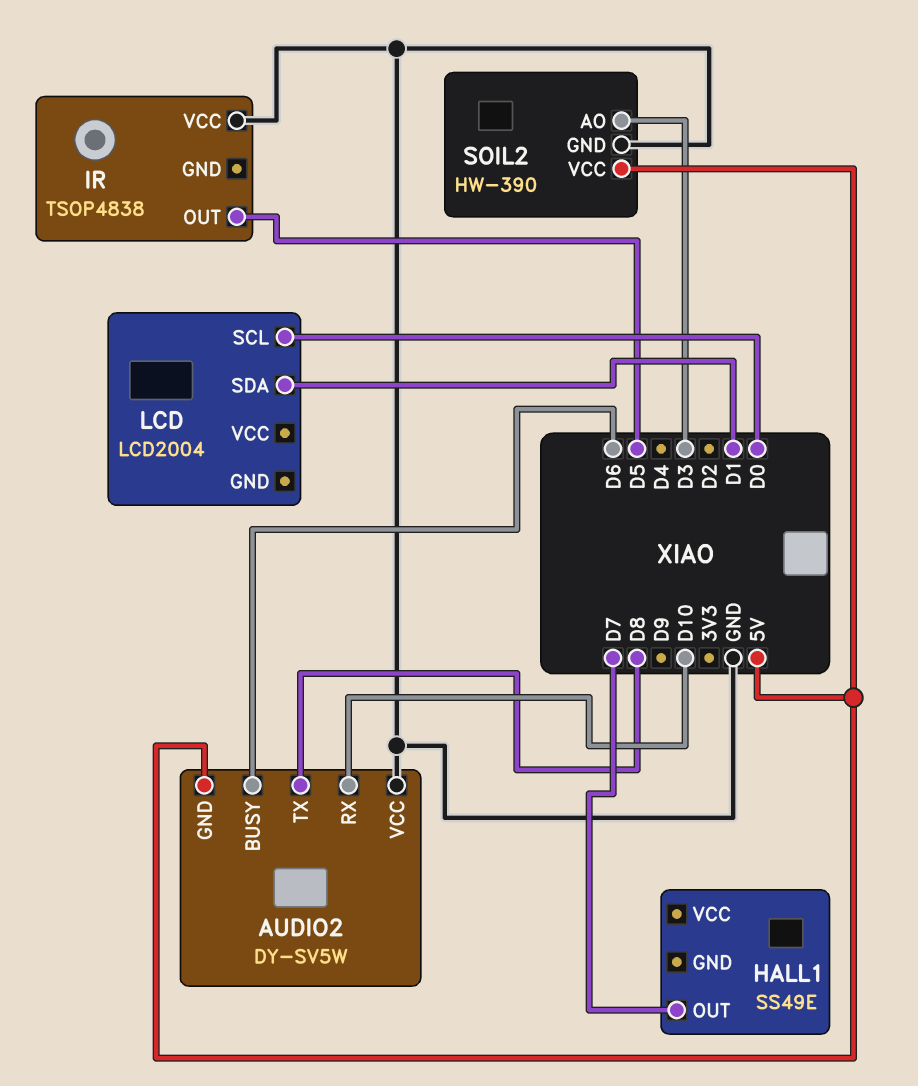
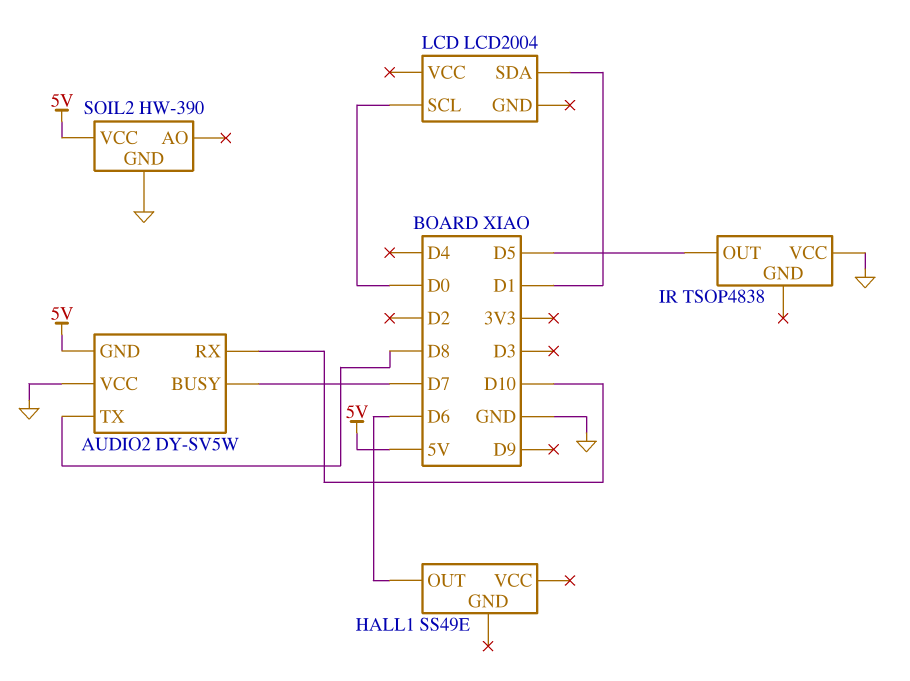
AUDIO2 pin BUSY: D6 -> D7
HALL1 pin OUT: D7 -> D6
SOIL2 pin AO: D3 -> none

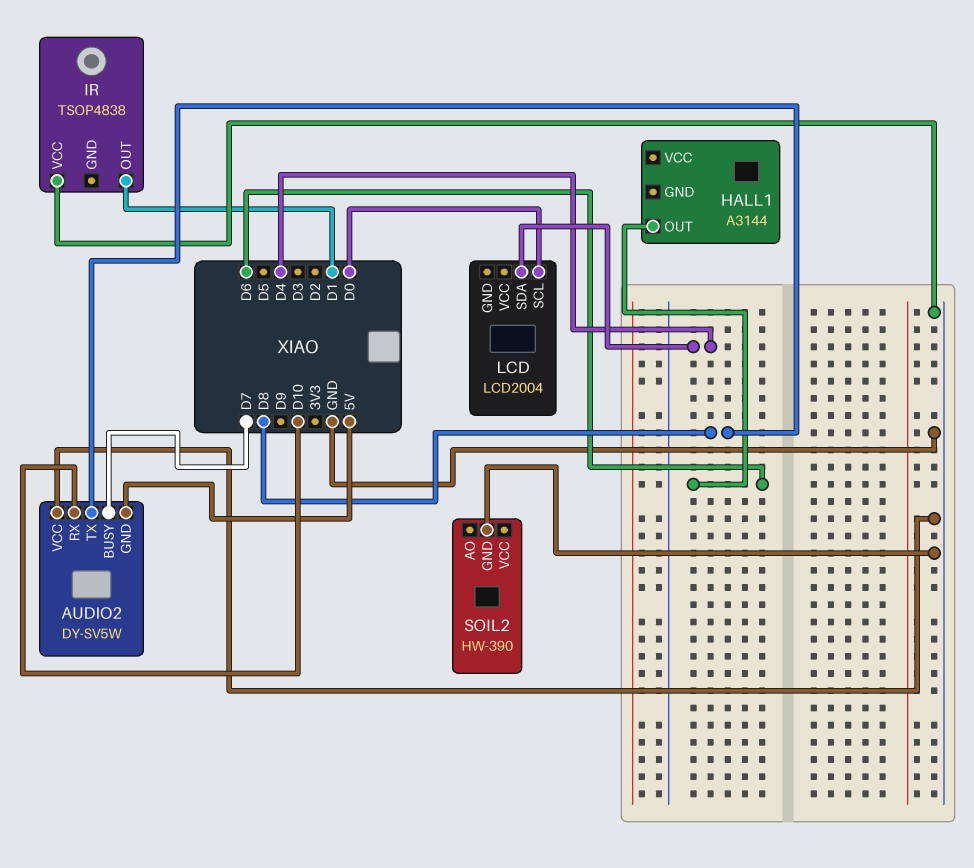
HALL1: SS49E -> A3144
IR pin OUT: D5 -> D1
LCD pin SDA: D1 -> D4
SOIL2 pin VCC: 5V -> none

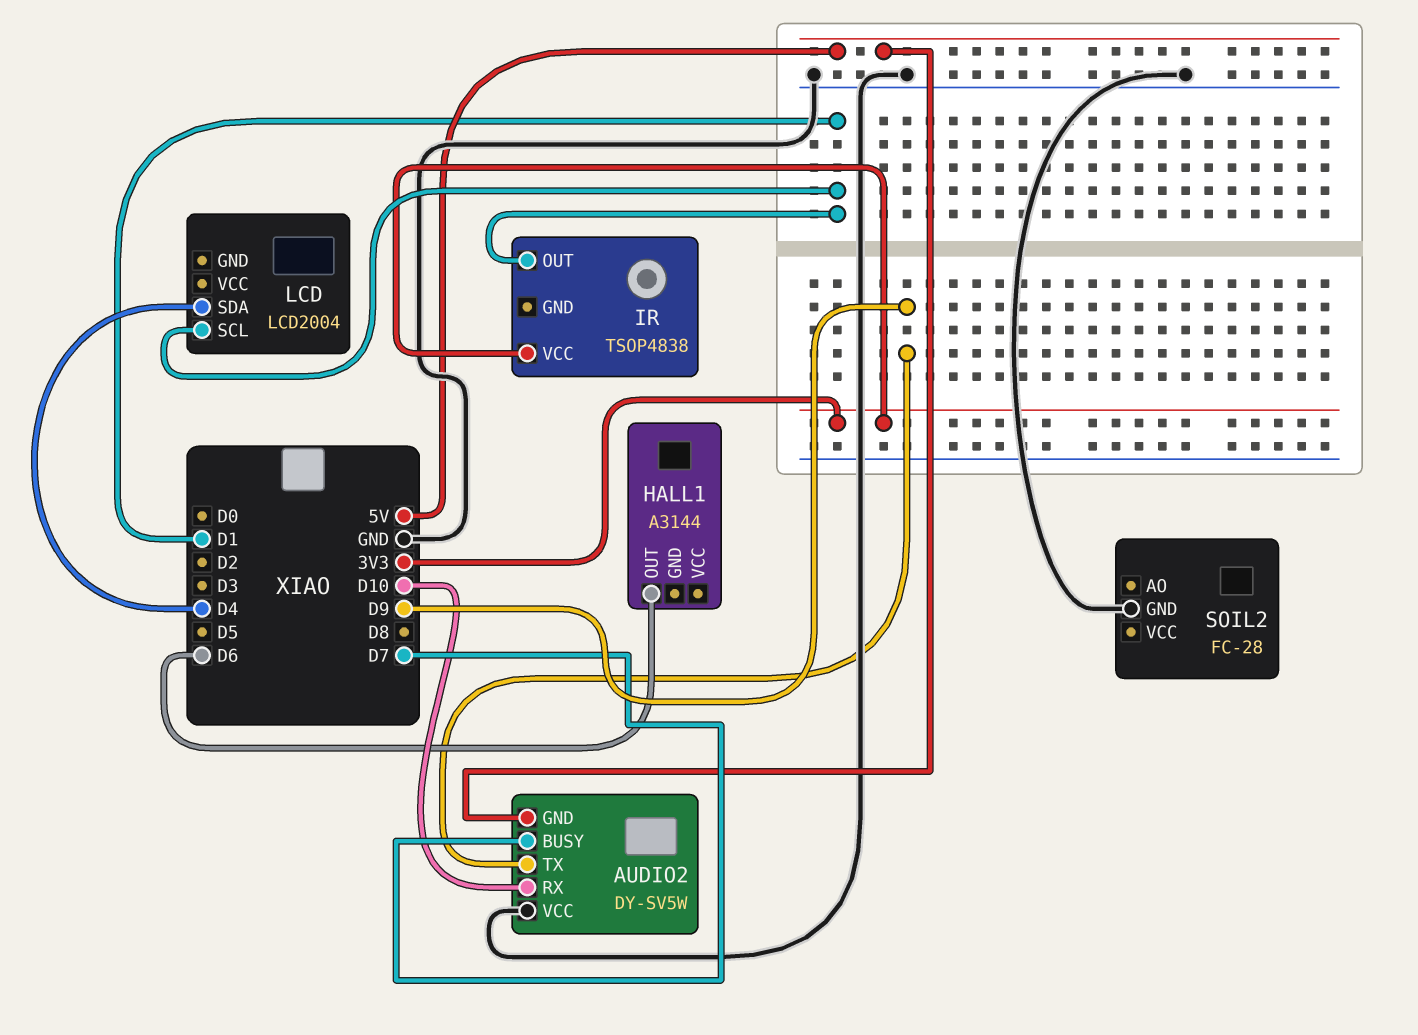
AUDIO2 pin TX: D8 -> D9
IR pin VCC: GND -> 3V3
LCD pin SCL: D0 -> D1
SOIL2: HW-390 -> FC-28

